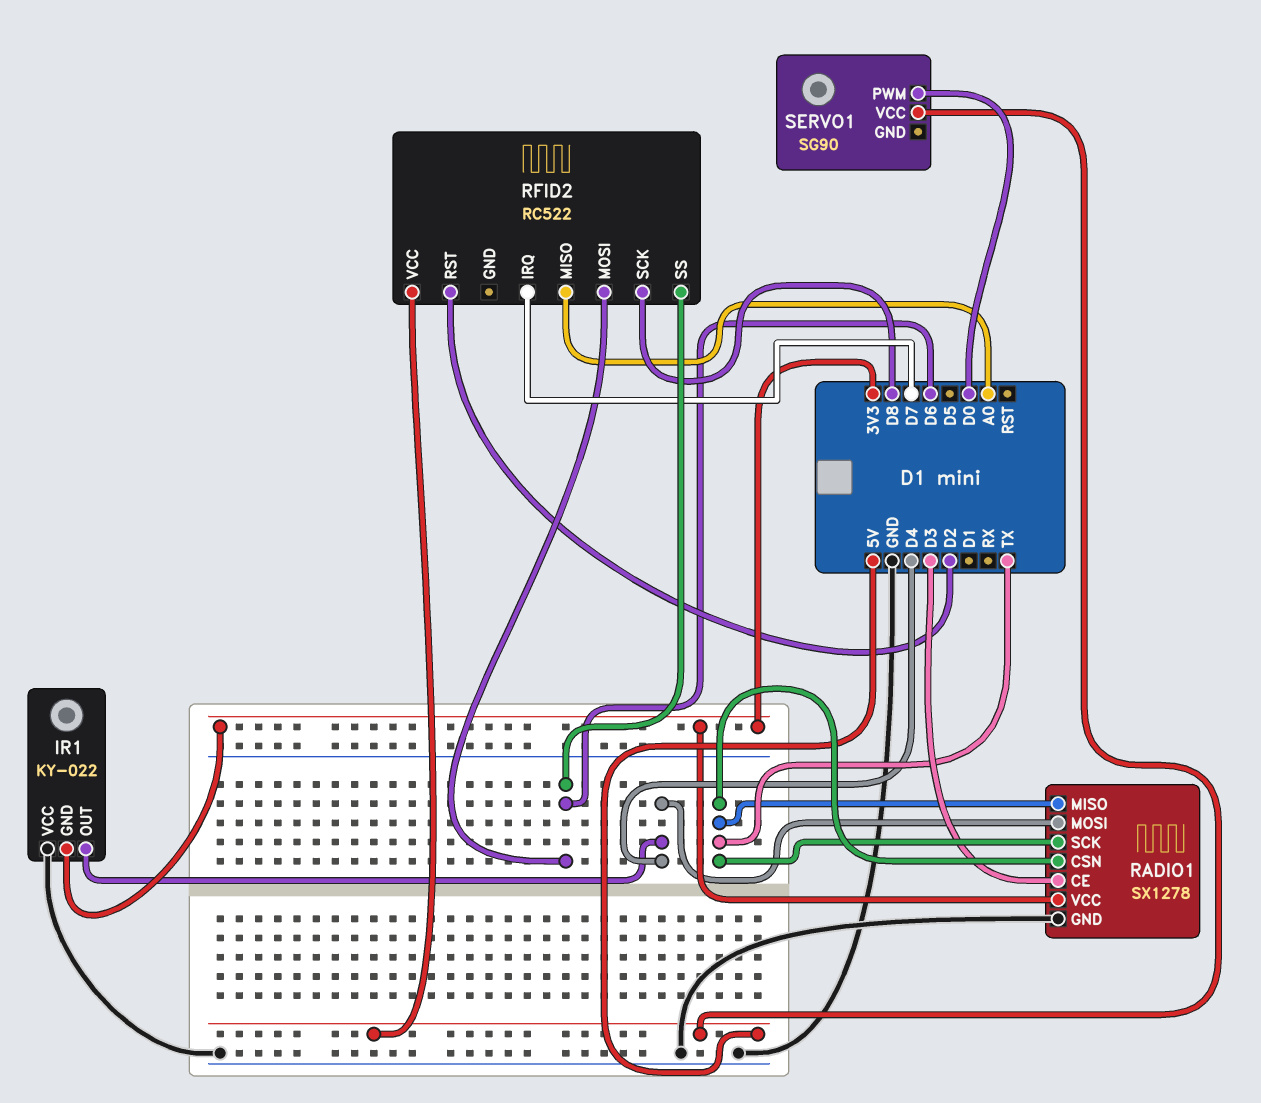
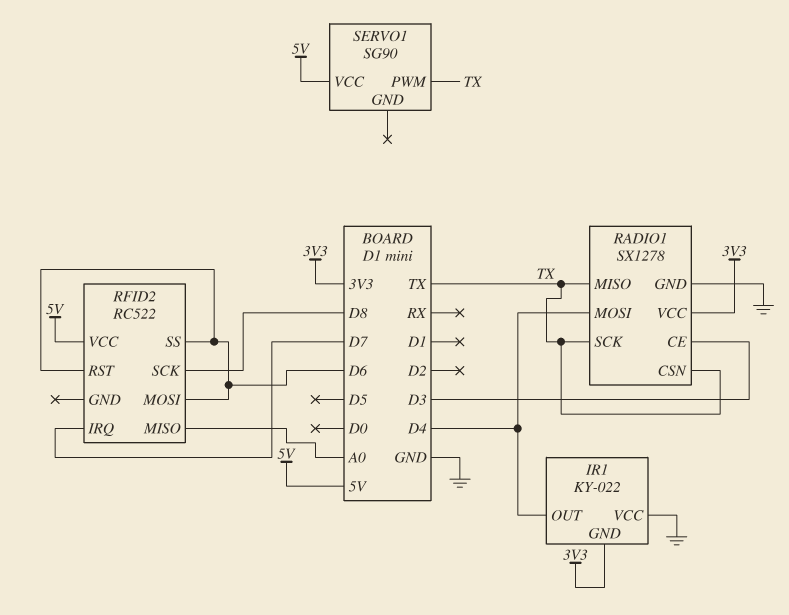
RFID2 pin RST: D2 -> D6
SERVO1 pin PWM: D0 -> TX

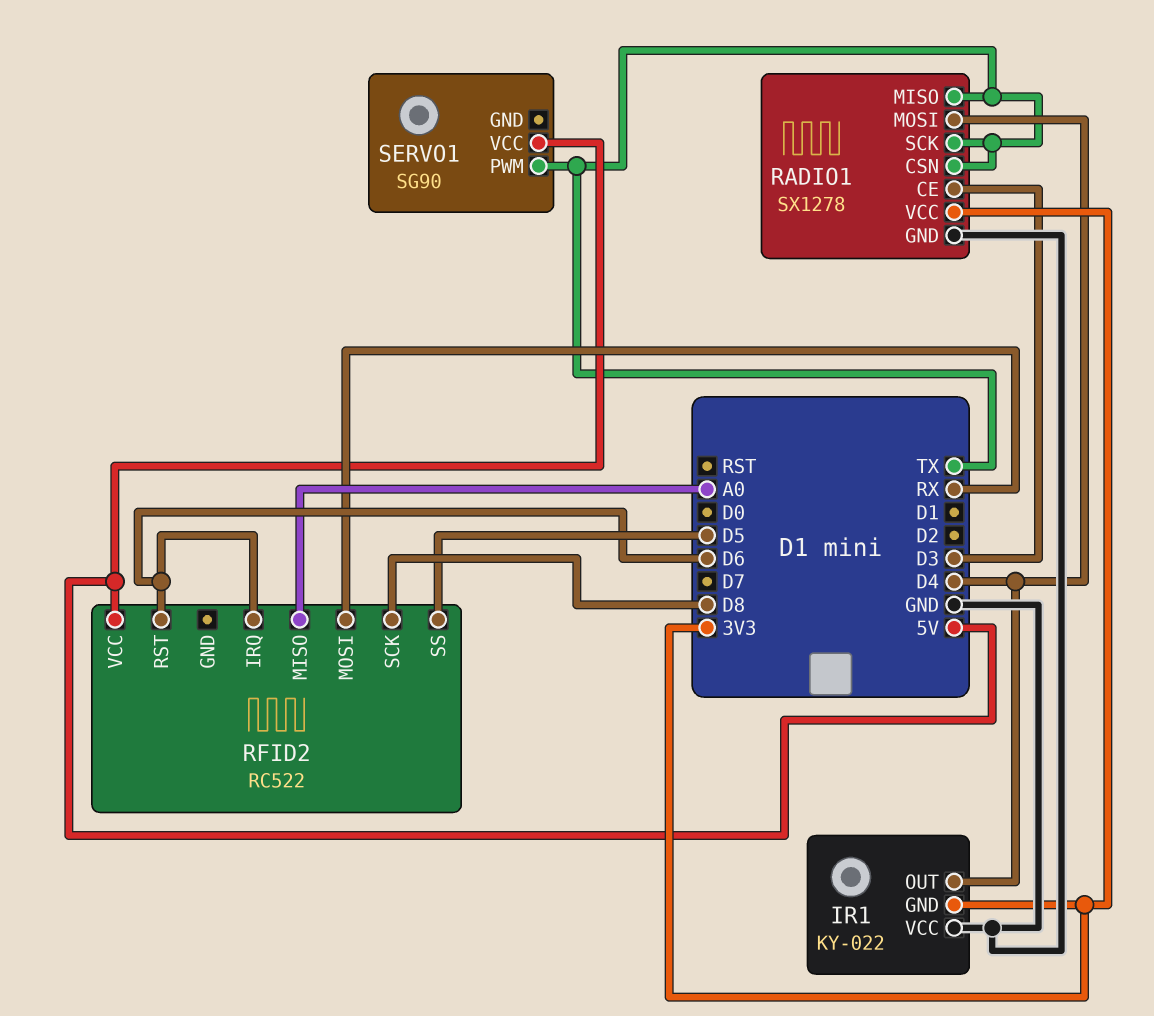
RFID2 pin IRQ: D7 -> D6
RFID2 pin MOSI: D6 -> RX
RFID2 pin SS: D6 -> D5

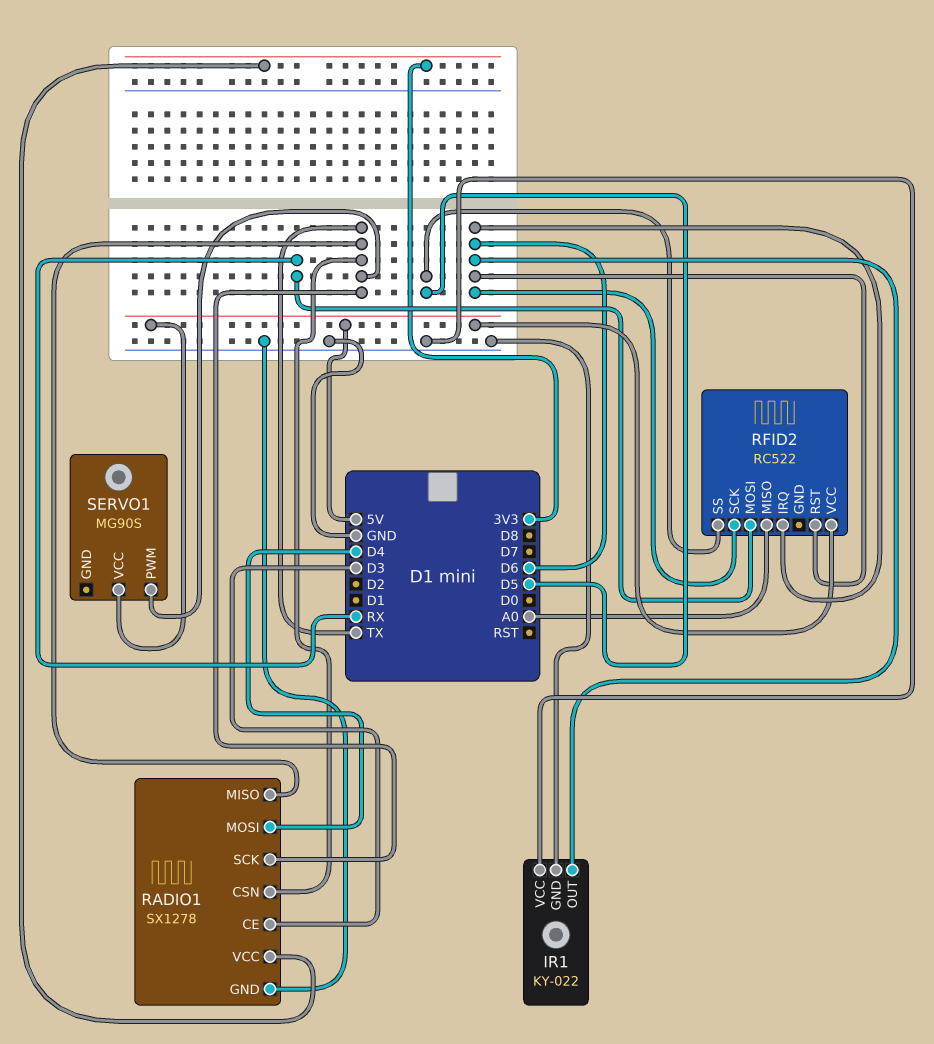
IR1 pin GND: 3V3 -> GND
IR1 pin OUT: D4 -> D6
RFID2 pin SCK: D8 -> D6
SERVO1: SG90 -> MG90S

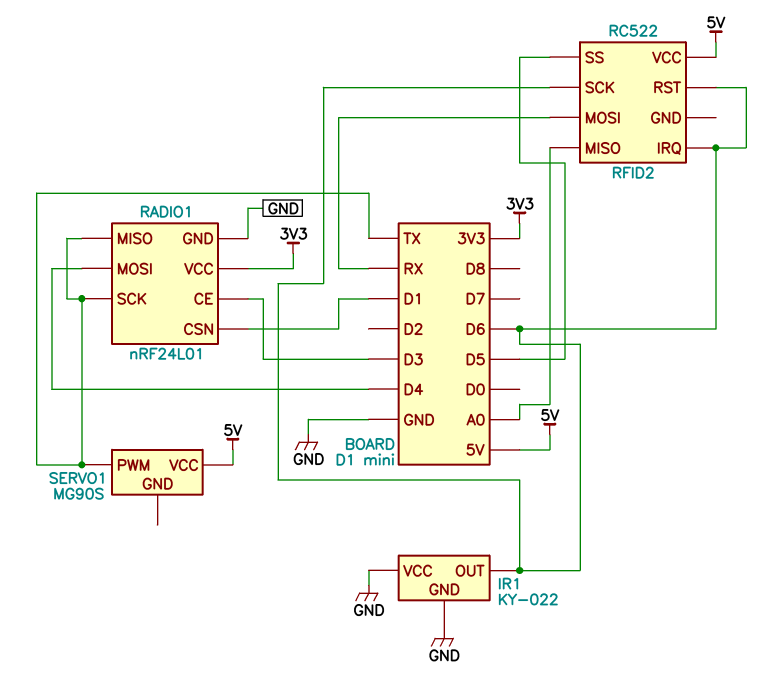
RADIO1: SX1278 -> nRF24L01
RADIO1 pin CSN: TX -> D1

